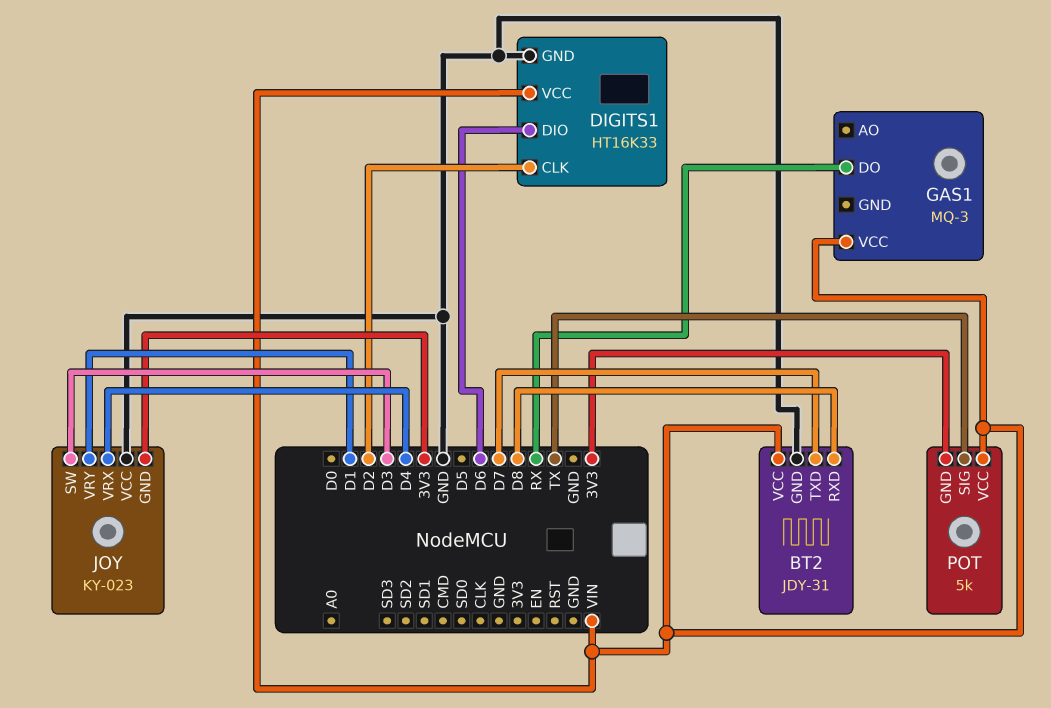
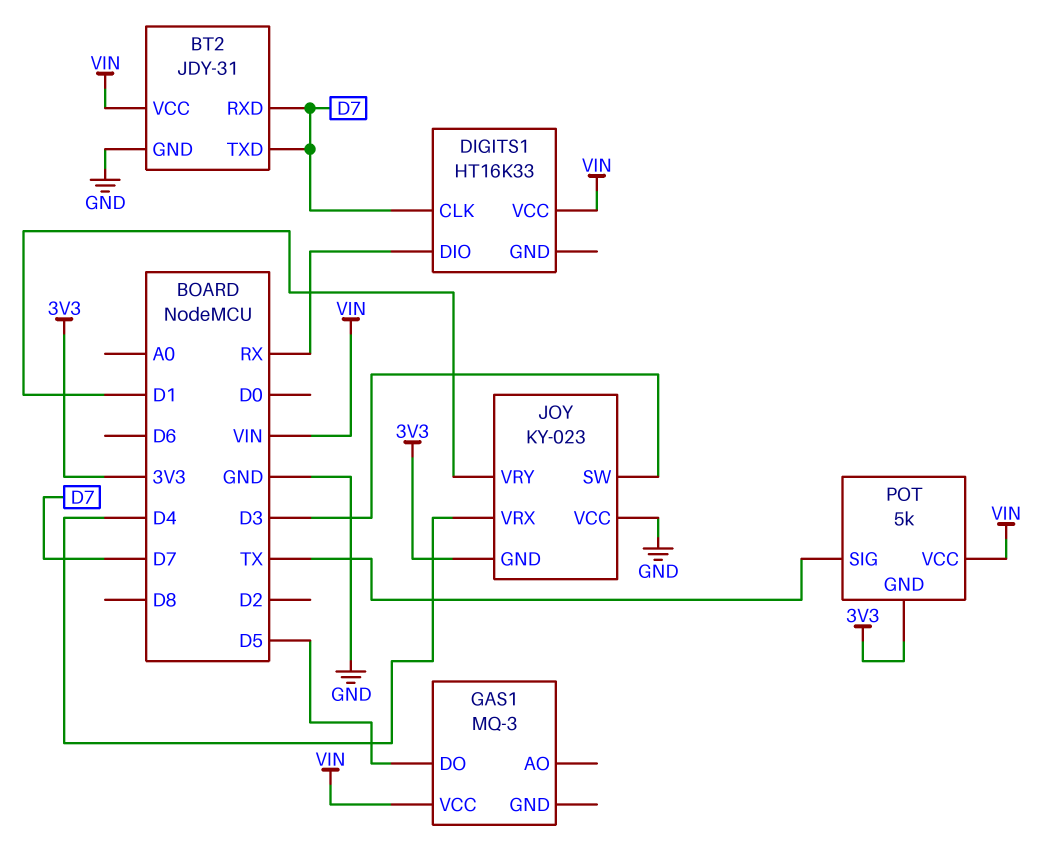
BT2 pin RXD: D8 -> D7
DIGITS1 pin CLK: D2 -> D7
DIGITS1 pin DIO: D6 -> RX
DIGITS1 pin GND: GND -> none
GAS1 pin DO: RX -> D5

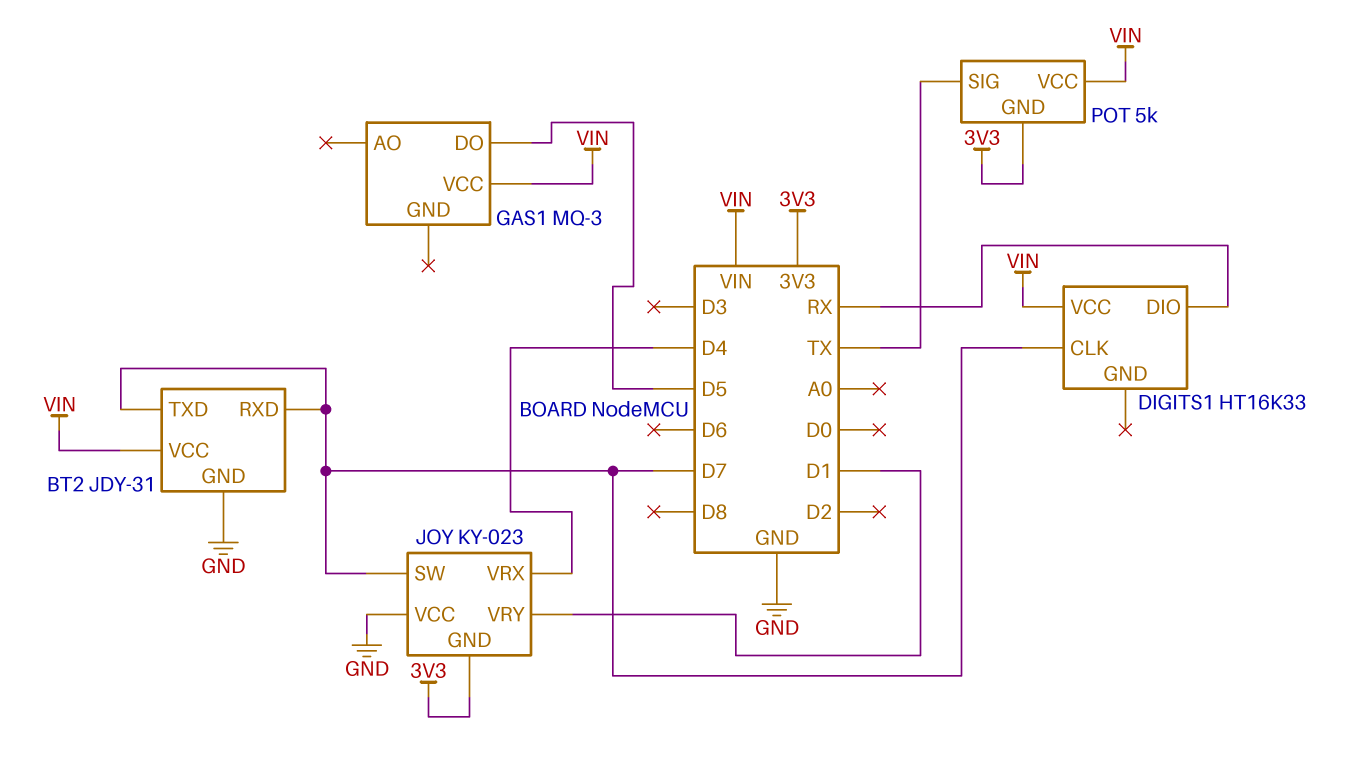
JOY pin SW: D3 -> D7

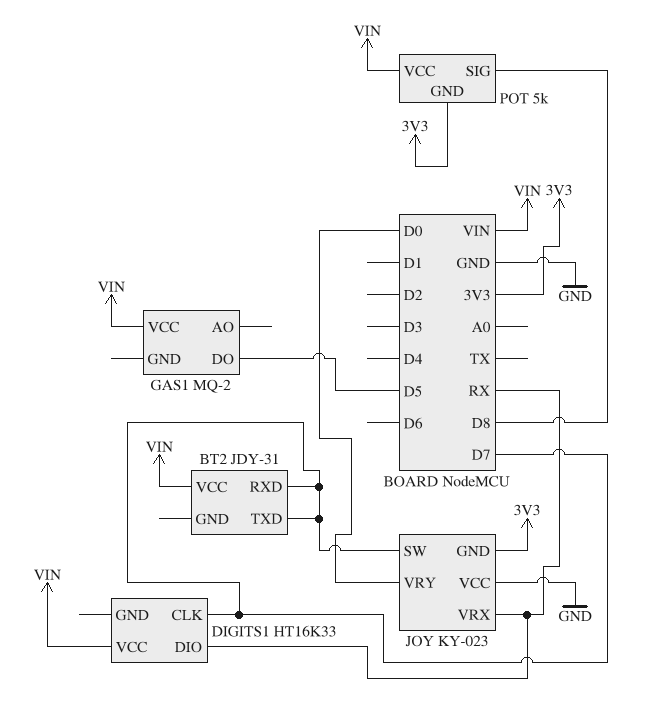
BT2 pin GND: GND -> none
GAS1: MQ-3 -> MQ-2
JOY pin VRX: D4 -> RX
JOY pin VRY: D1 -> D0
POT pin SIG: TX -> D8

